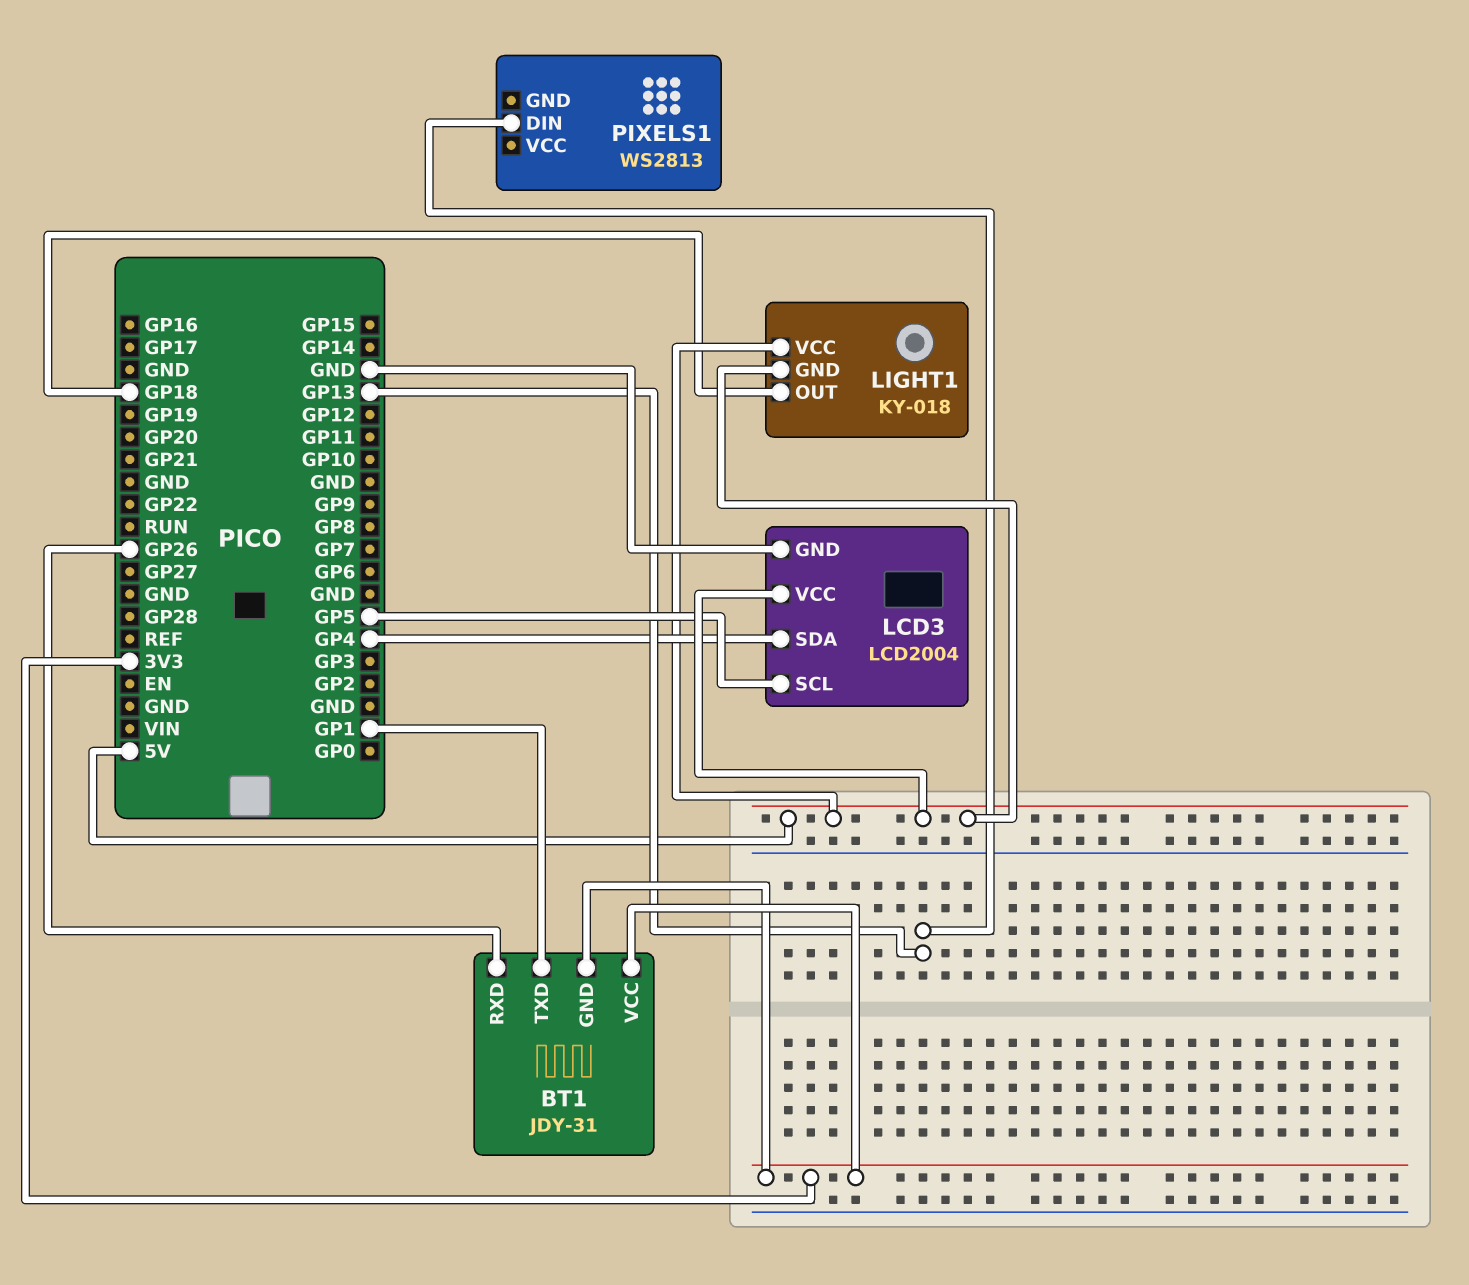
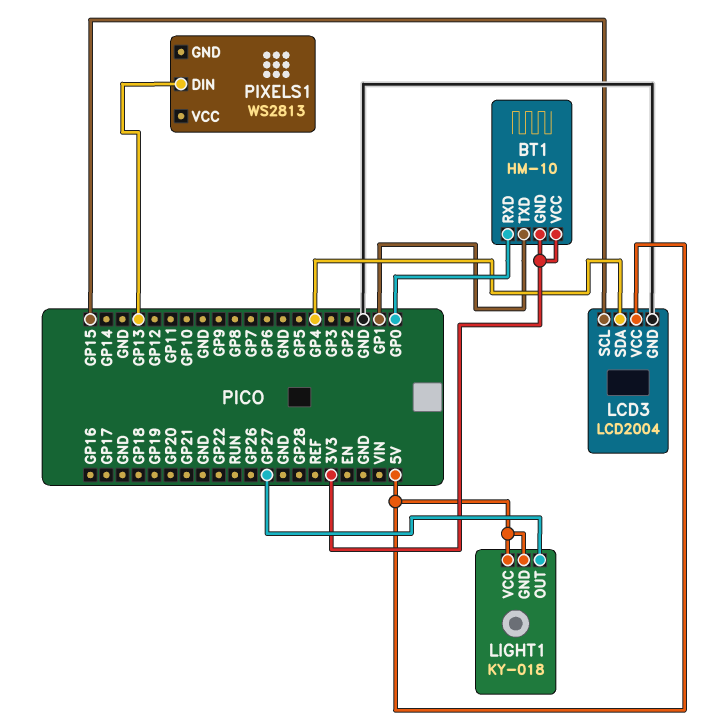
BT1: JDY-31 -> HM-10
BT1 pin RXD: GP26 -> GP0
LCD3 pin SCL: GP5 -> GP15
LIGHT1 pin OUT: GP18 -> GP27

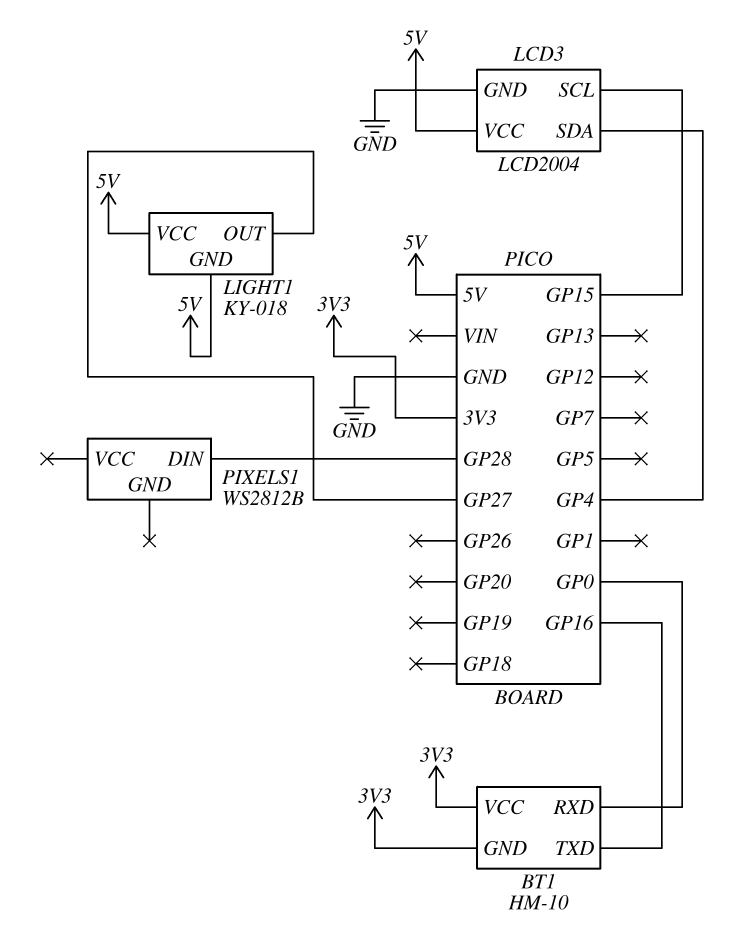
BT1 pin TXD: GP1 -> GP16
PIXELS1: WS2813 -> WS2812B
PIXELS1 pin DIN: GP13 -> GP28

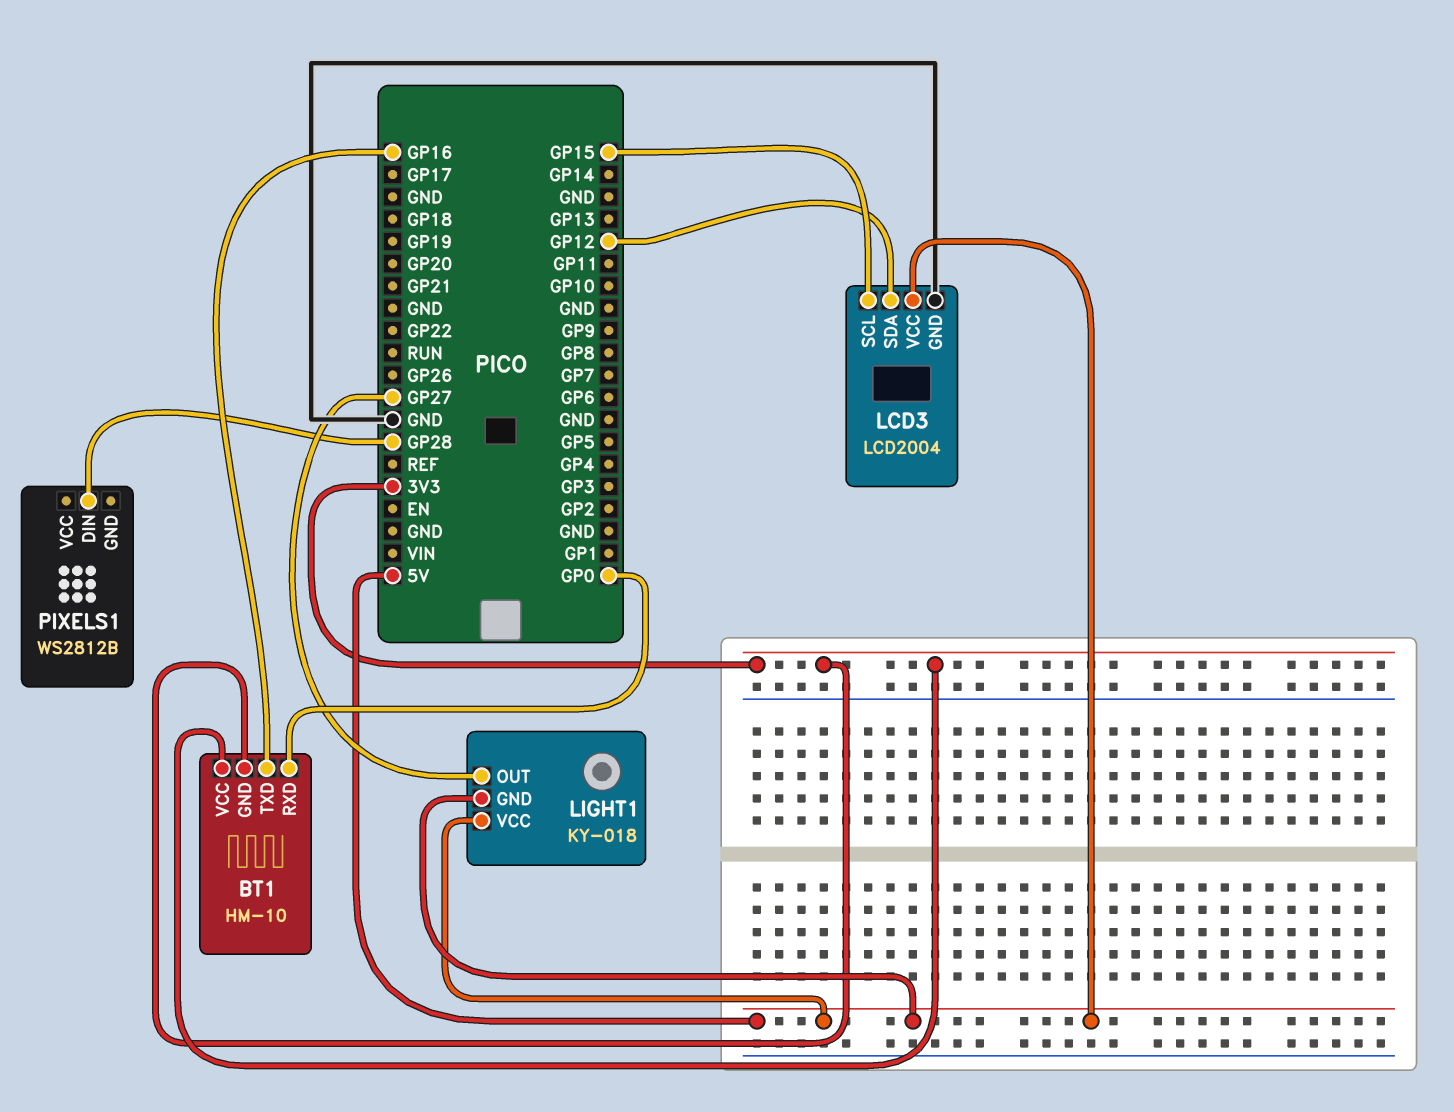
LCD3 pin SDA: GP4 -> GP12

